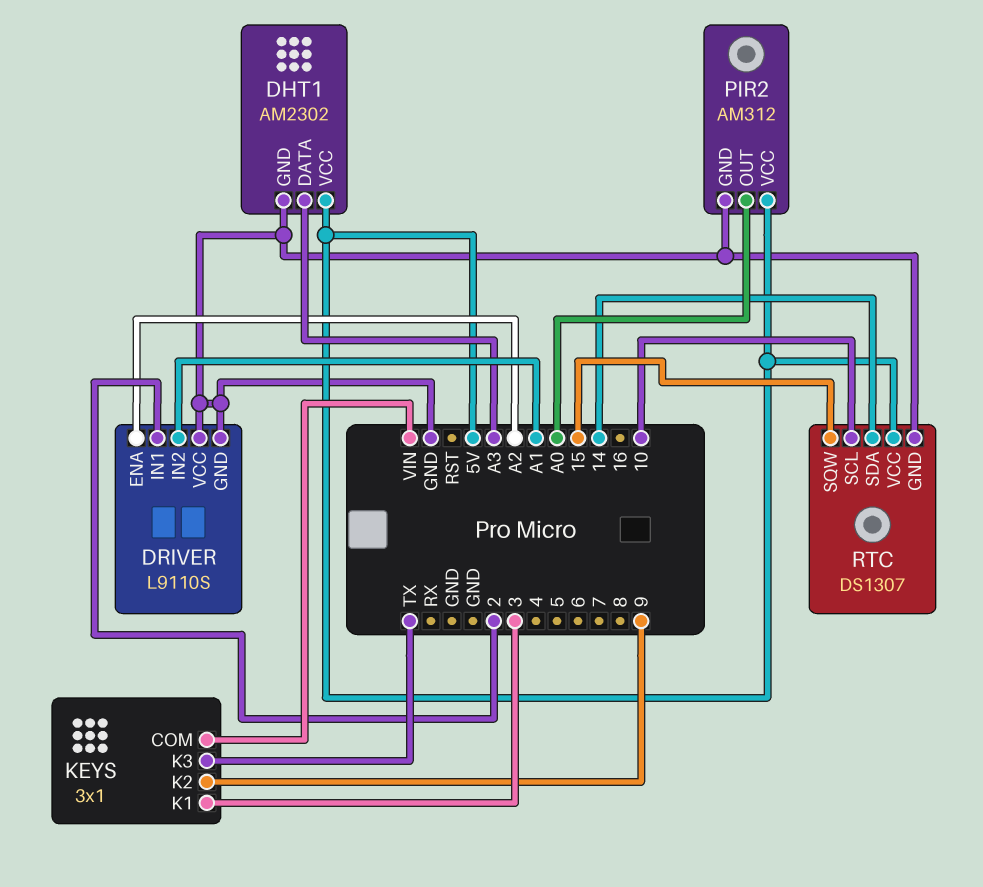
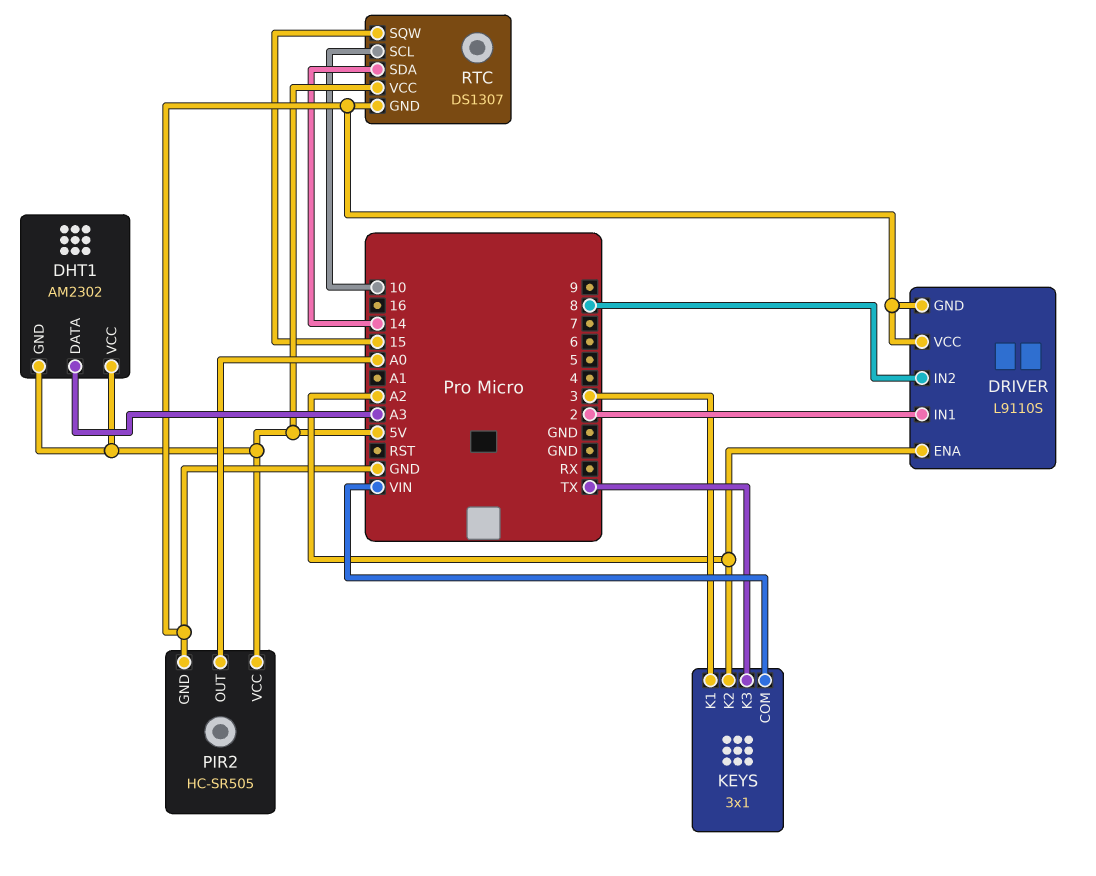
DHT1 pin GND: GND -> 5V
DRIVER pin IN2: A1 -> 8
KEYS pin K2: 9 -> A2
PIR2: AM312 -> HC-SR505

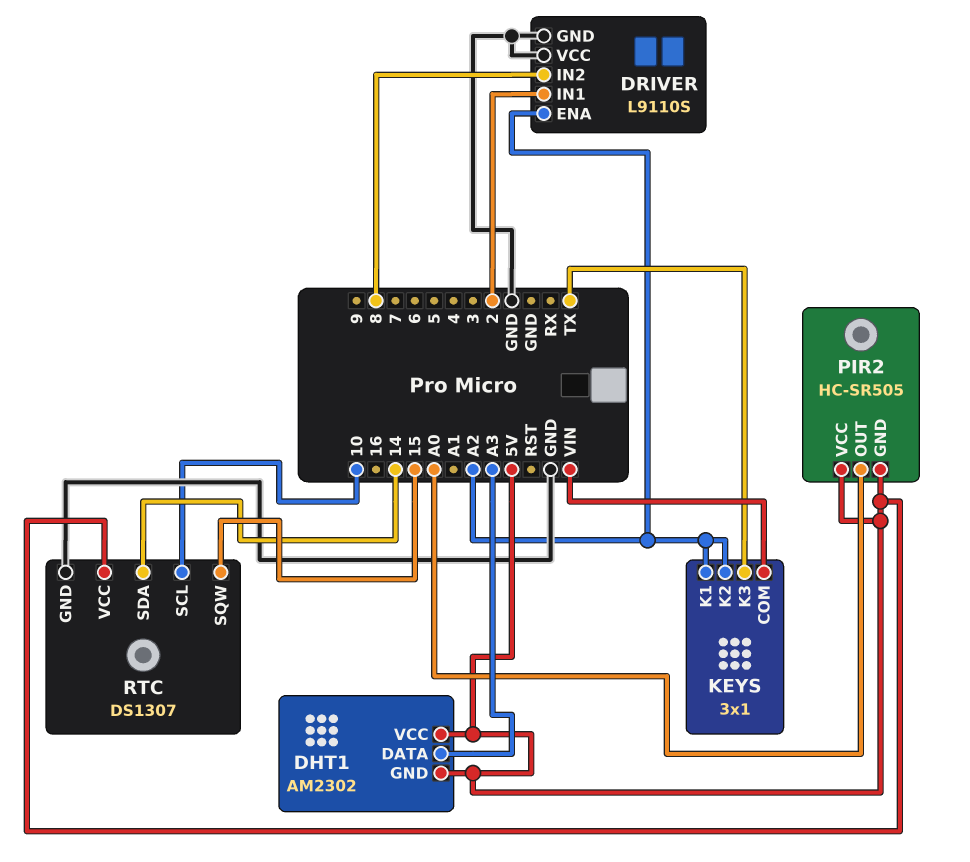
KEYS pin K1: 3 -> A2
PIR2 pin GND: GND -> 5V

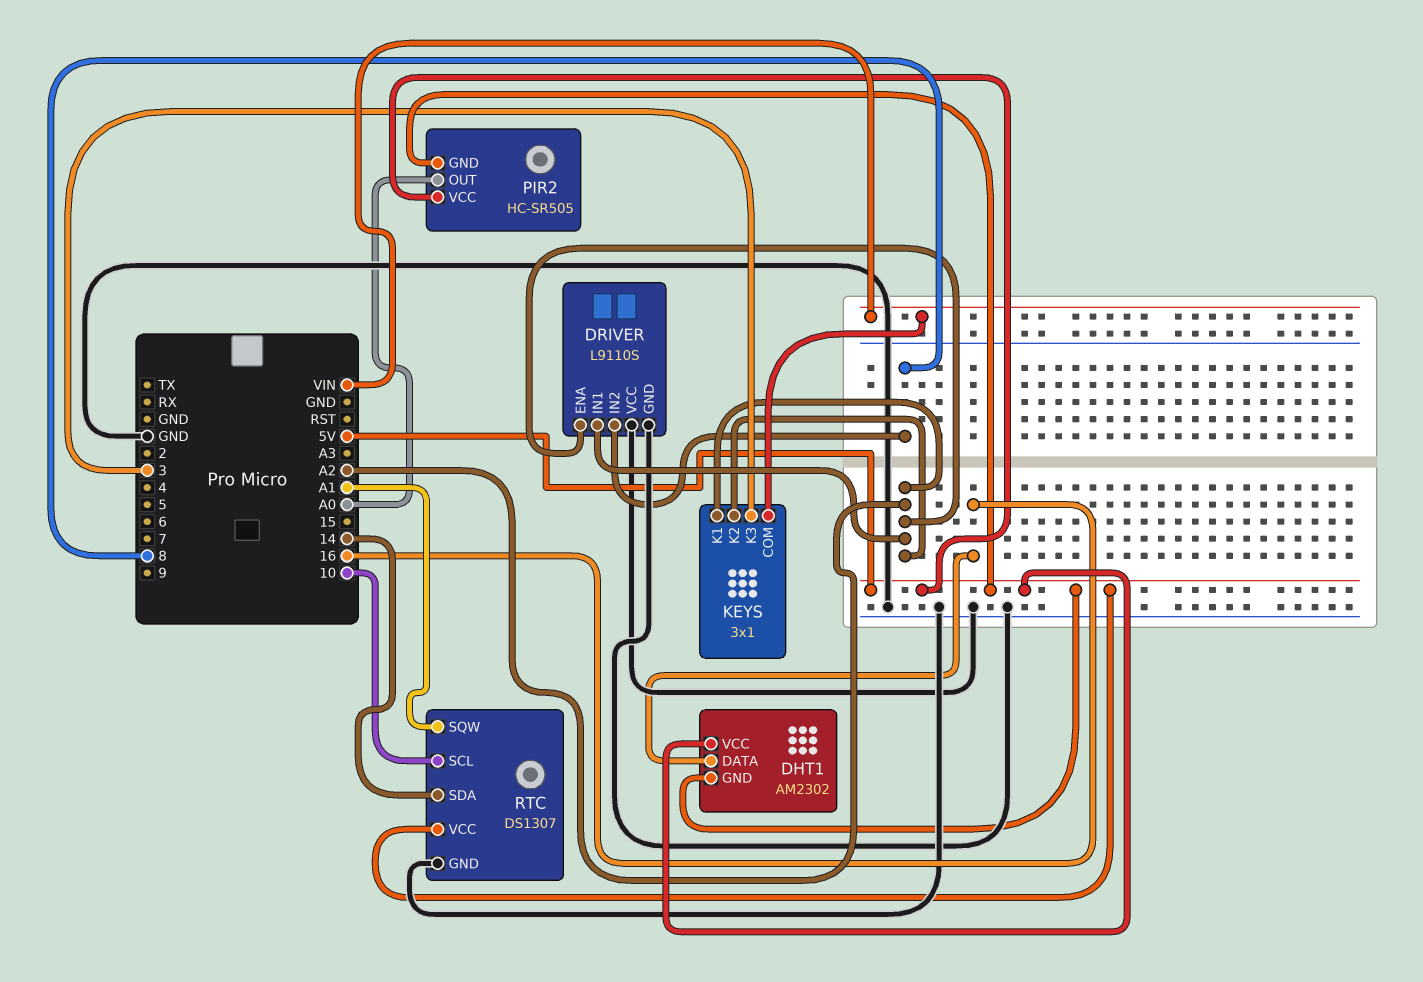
DHT1 pin DATA: A3 -> 16
DRIVER pin IN1: 2 -> A2
KEYS pin K3: TX -> 3
RTC pin SQW: 15 -> A1

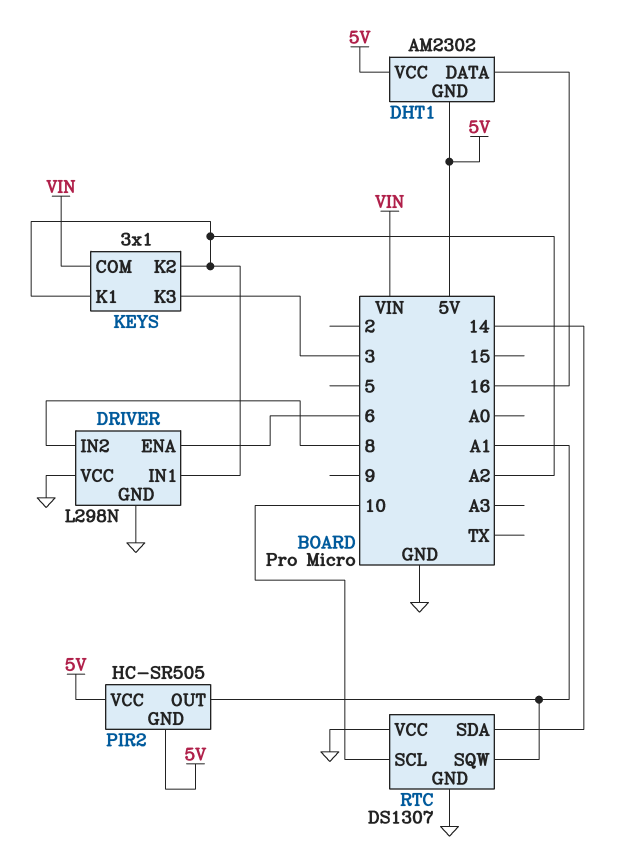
DRIVER: L9110S -> L298N
DRIVER pin ENA: A2 -> 6
PIR2 pin OUT: A0 -> A1
RTC pin VCC: 5V -> GND

